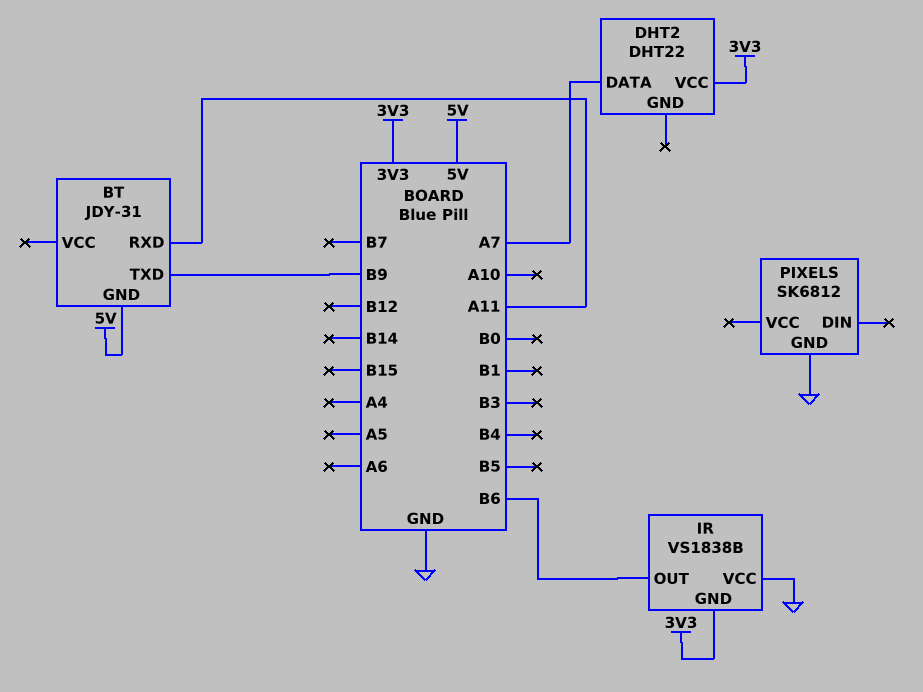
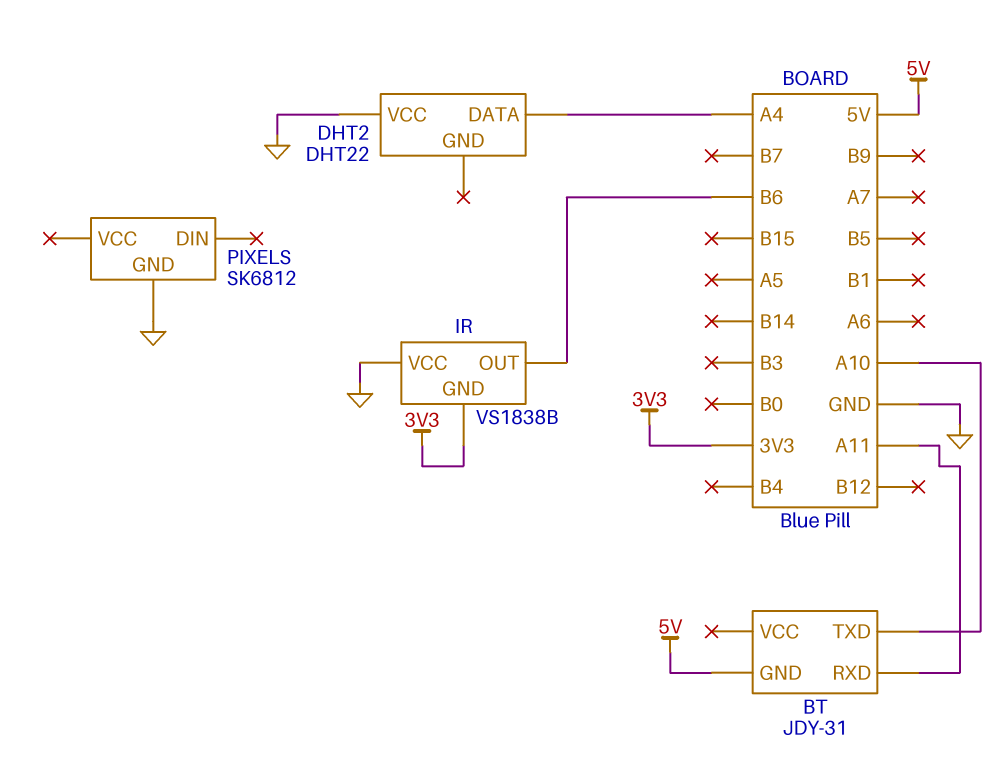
BT pin TXD: B9 -> A10
DHT2 pin DATA: A7 -> A4
DHT2 pin VCC: 3V3 -> GND

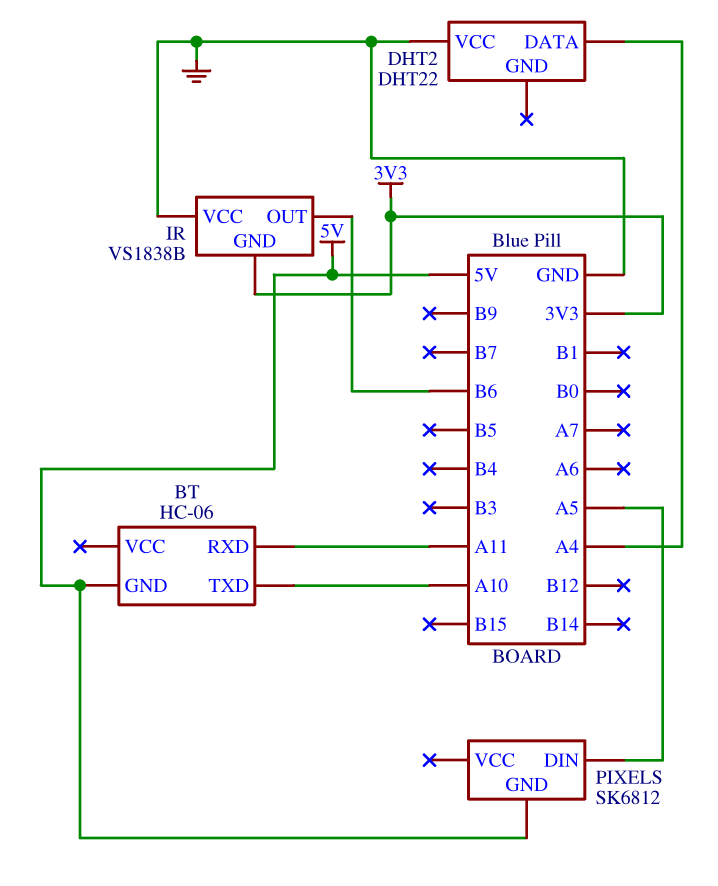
BT: JDY-31 -> HC-06
PIXELS pin DIN: none -> A5
PIXELS pin GND: GND -> 5V

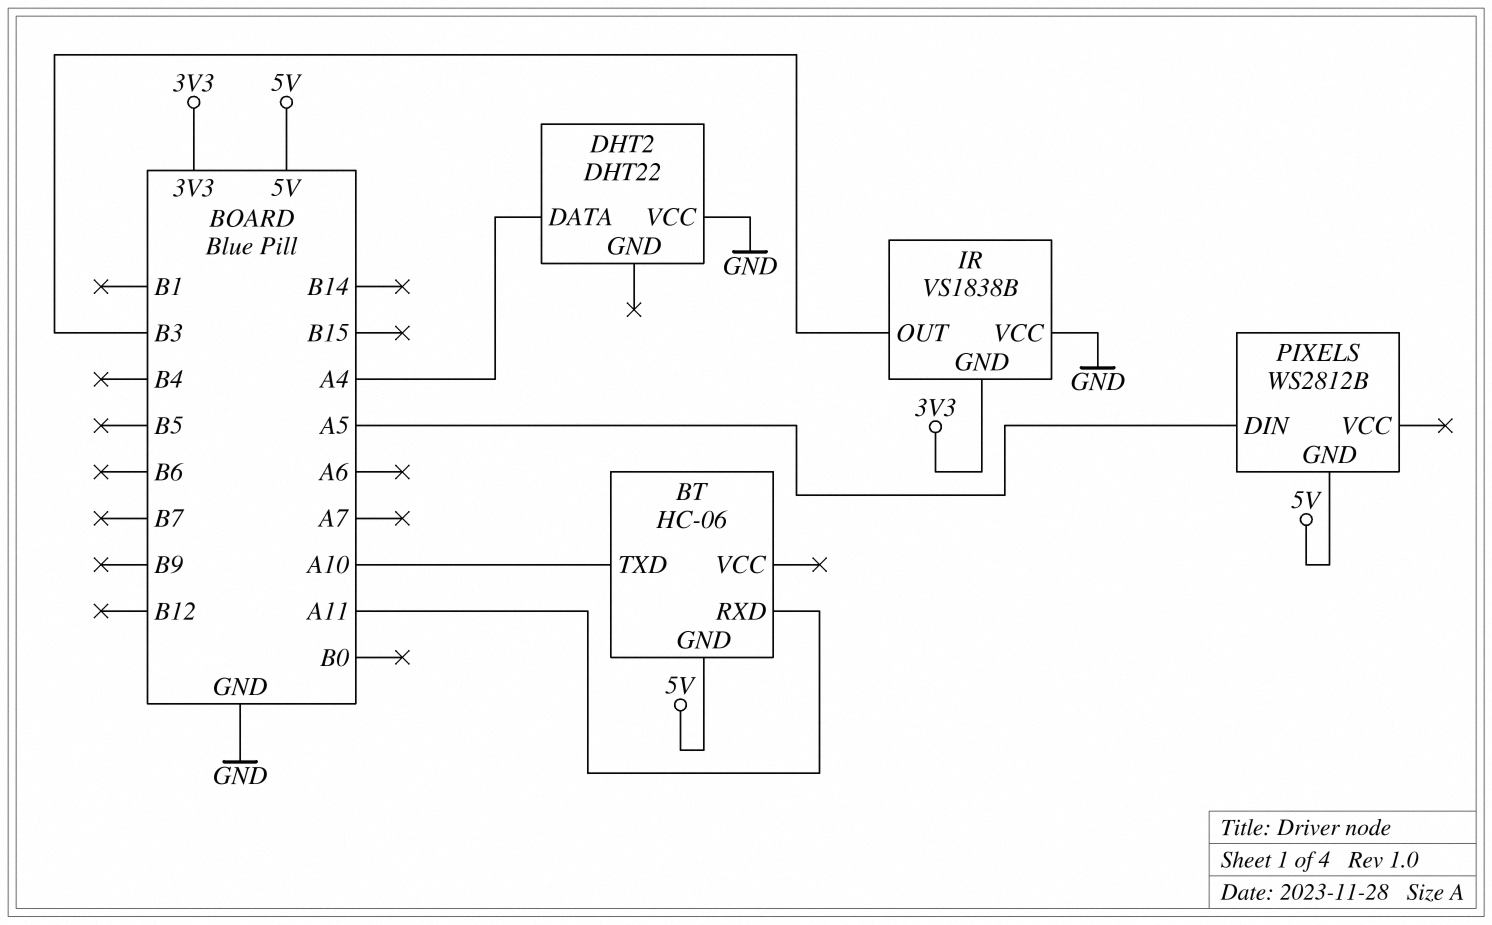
IR pin OUT: B6 -> B3
PIXELS: SK6812 -> WS2812B

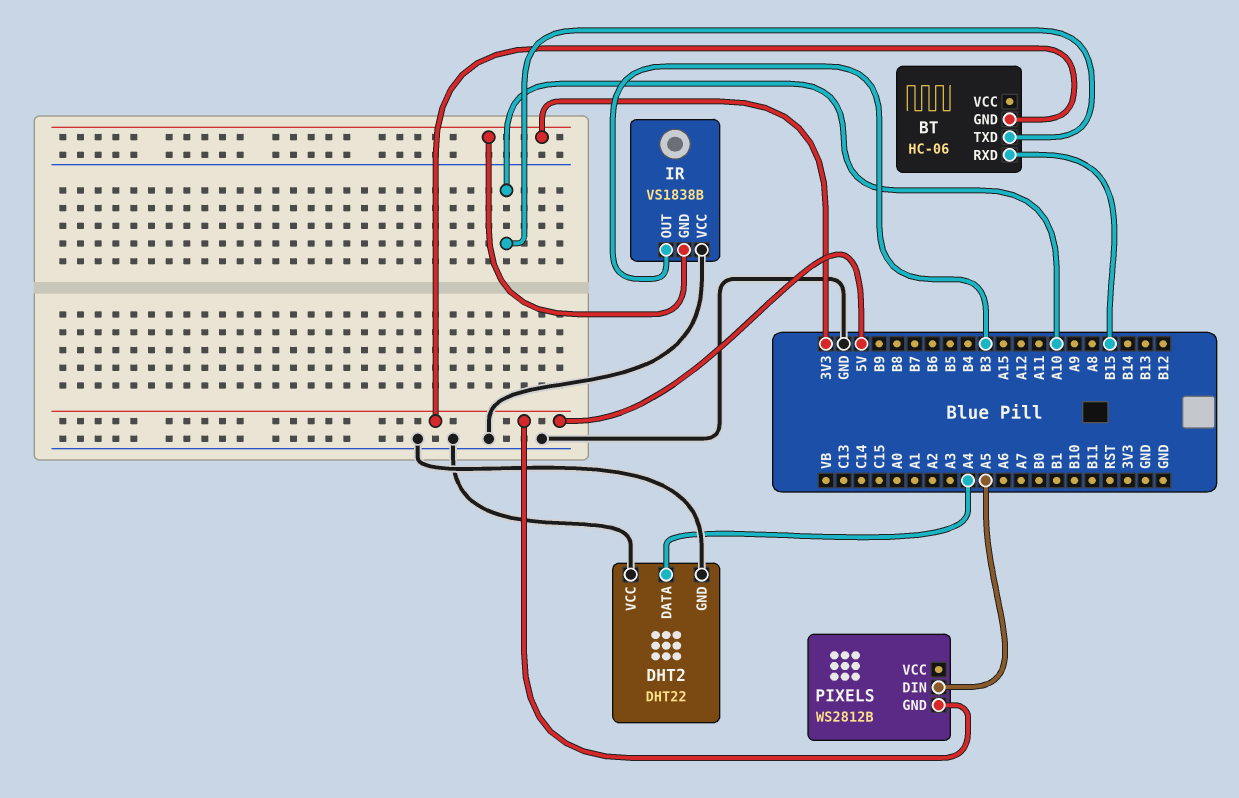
BT pin RXD: A11 -> B15
DHT2 pin GND: none -> GND

